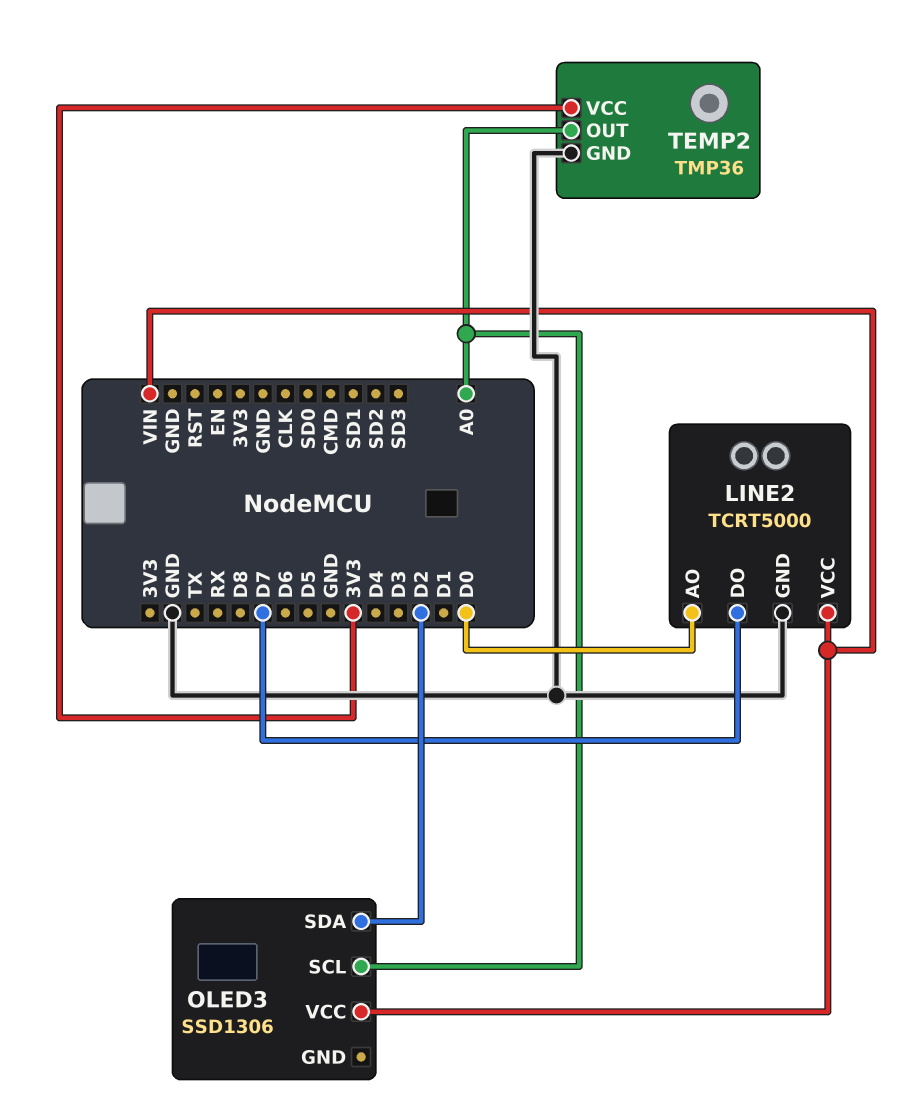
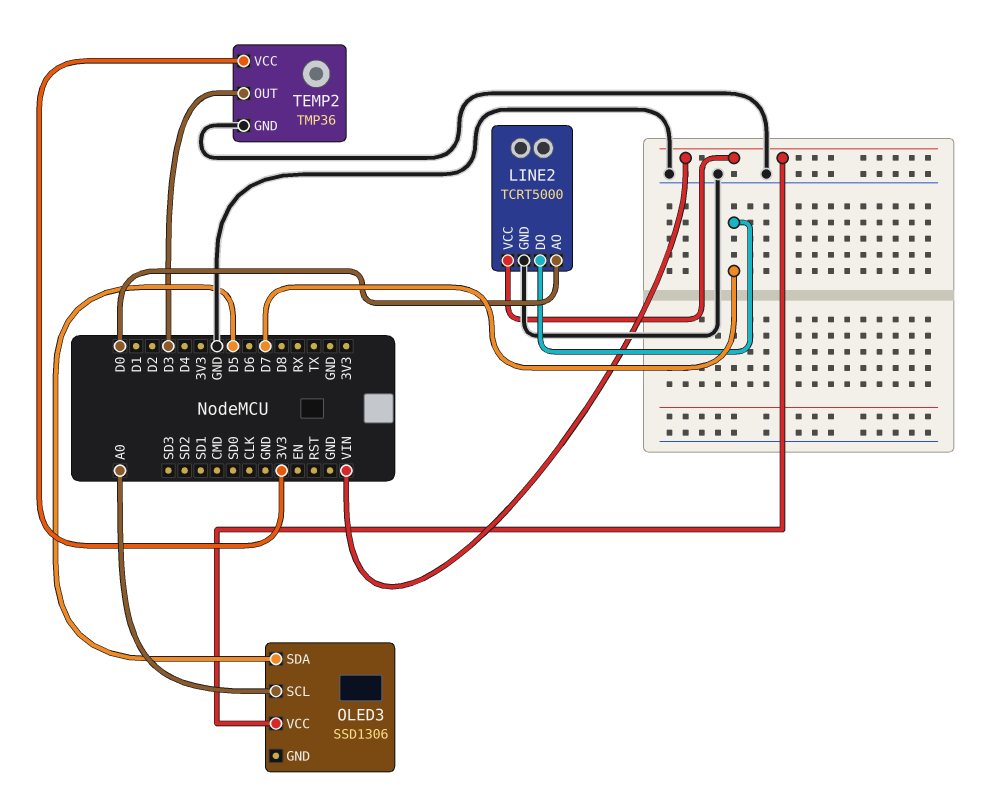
OLED3 pin SDA: D2 -> D5
TEMP2 pin OUT: A0 -> D3

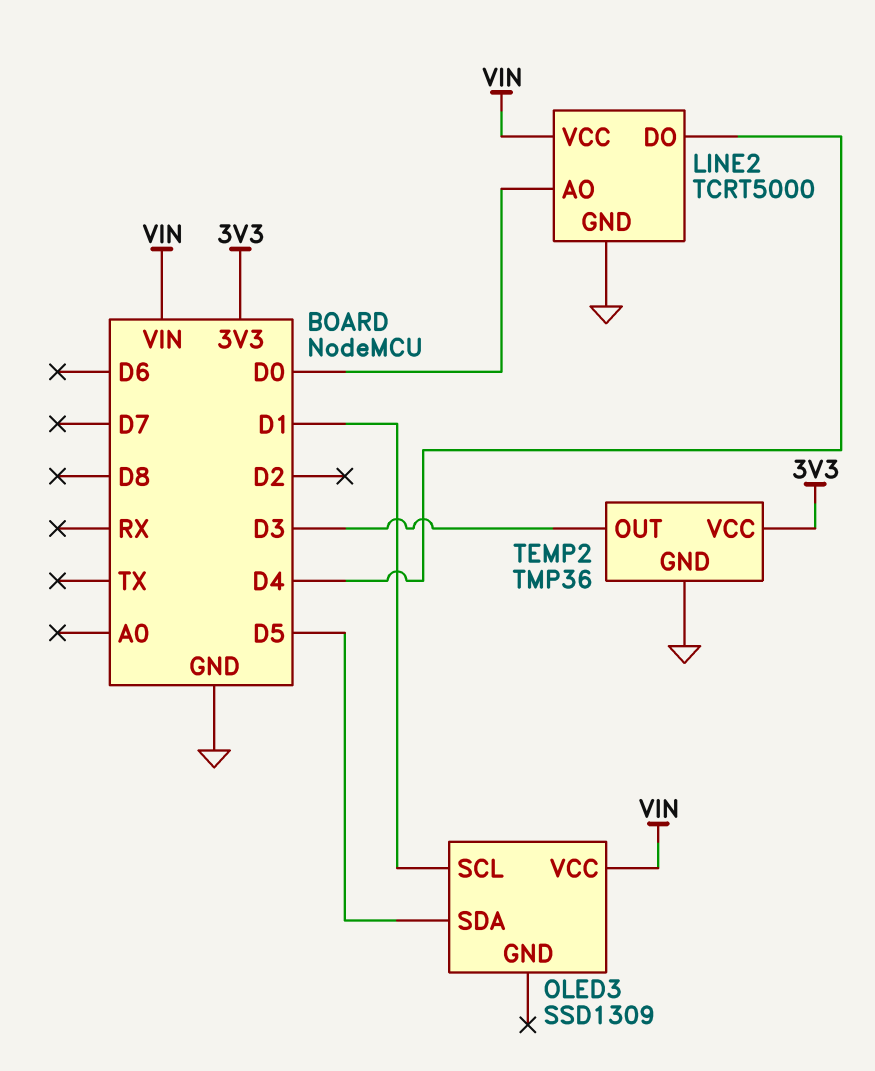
LINE2 pin DO: D7 -> D4
OLED3: SSD1306 -> SSD1309
OLED3 pin SCL: A0 -> D1

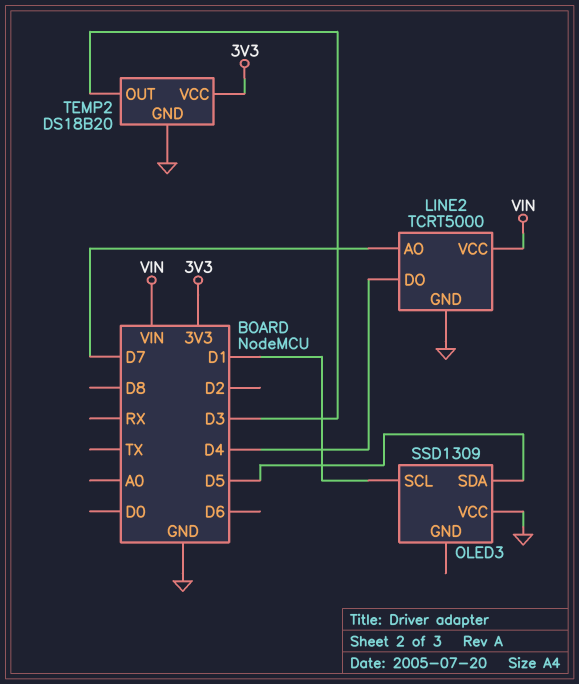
LINE2 pin AO: D0 -> D7
OLED3 pin VCC: VIN -> GND
TEMP2: TMP36 -> DS18B20

